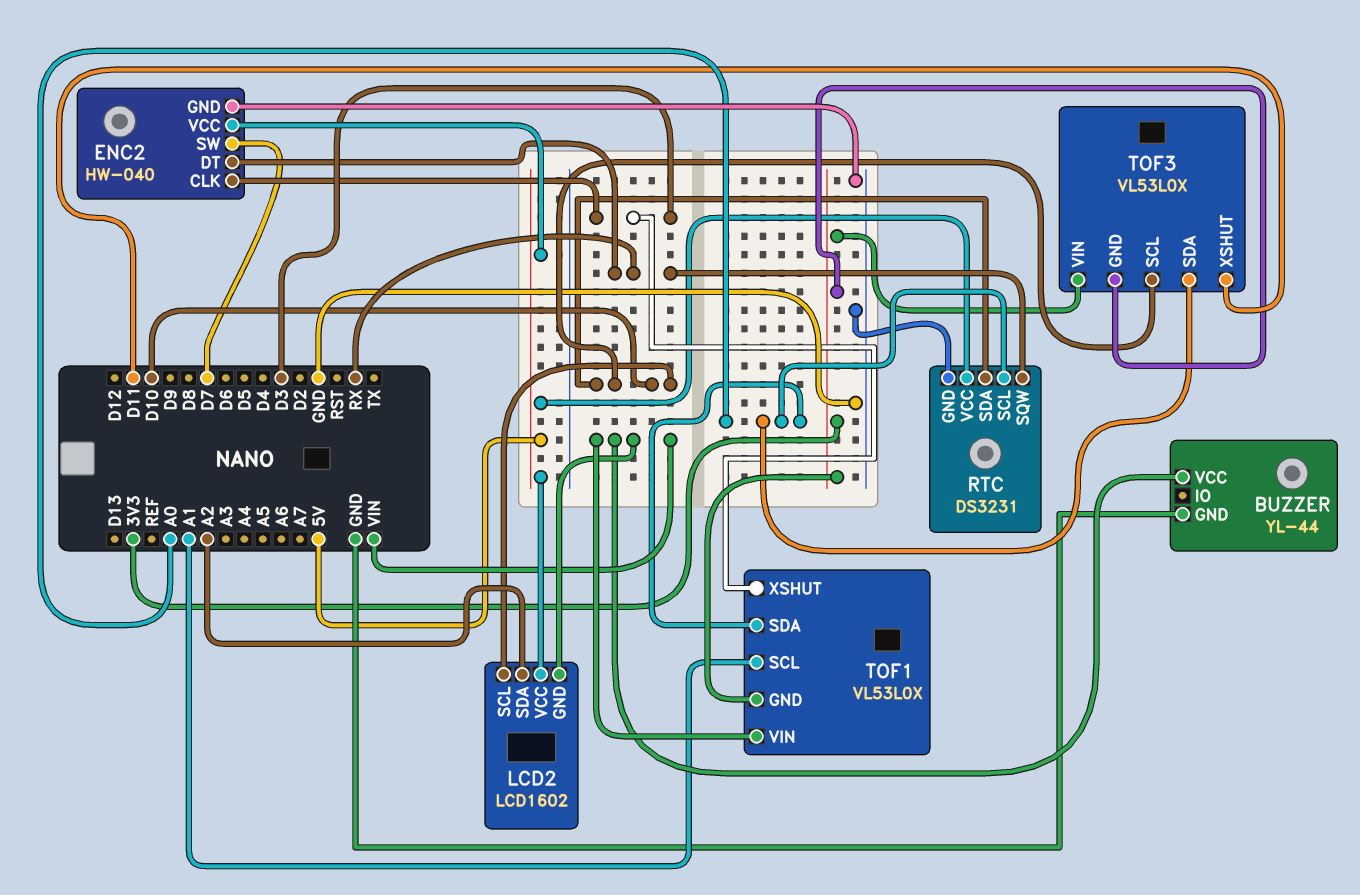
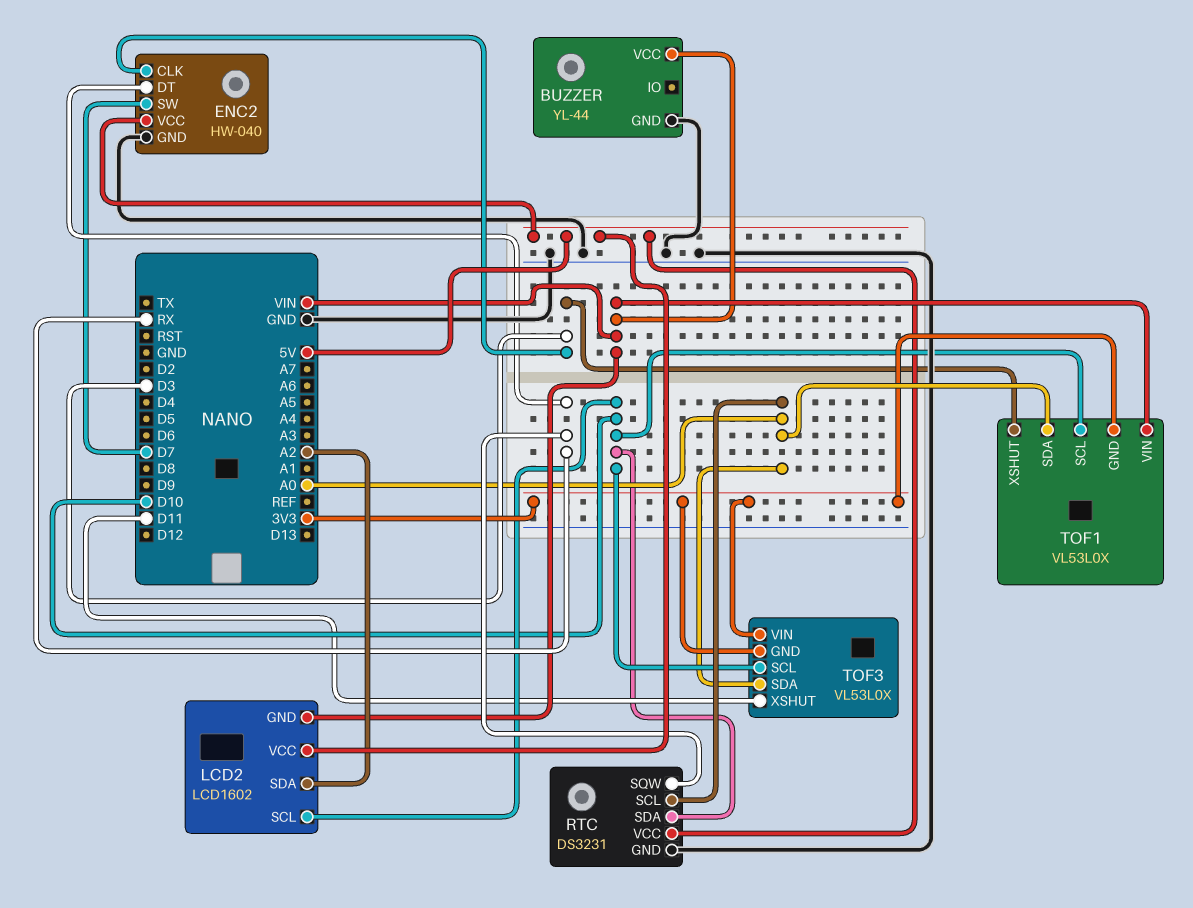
TOF1 pin SCL: A1 -> D10

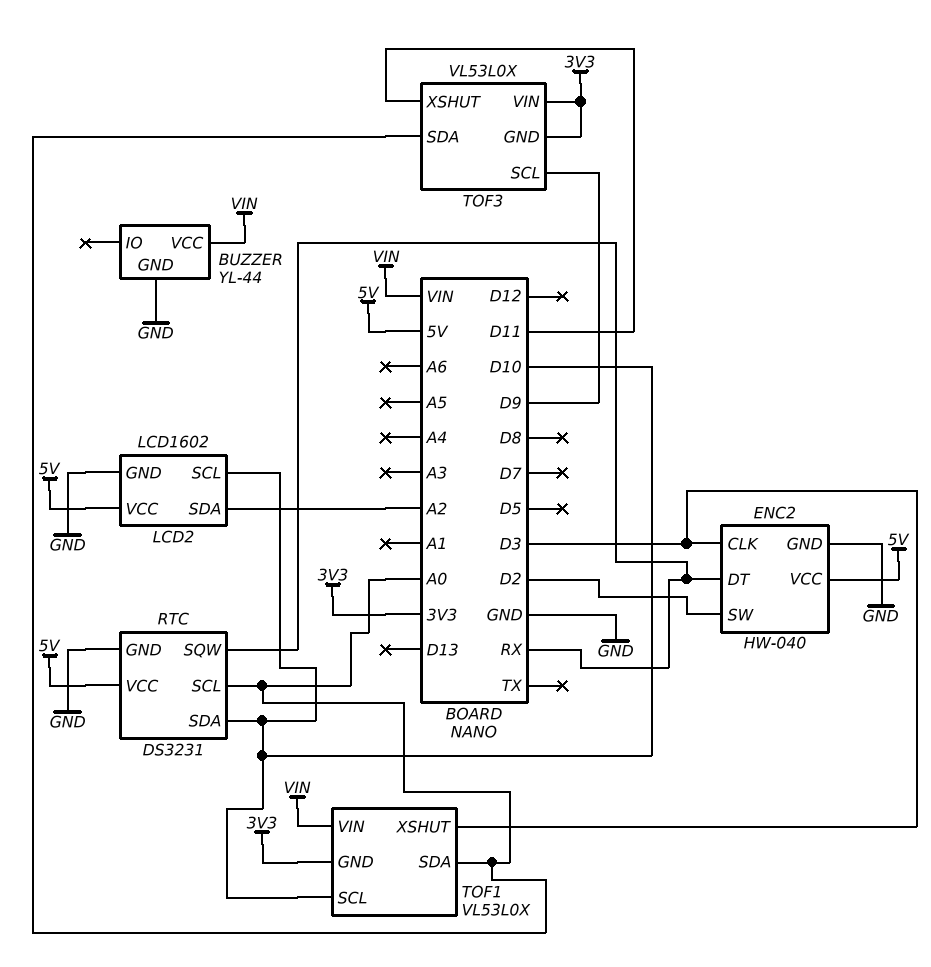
ENC2 pin SW: D7 -> D2
LCD2 pin GND: VIN -> GND
TOF3 pin SCL: D10 -> D9

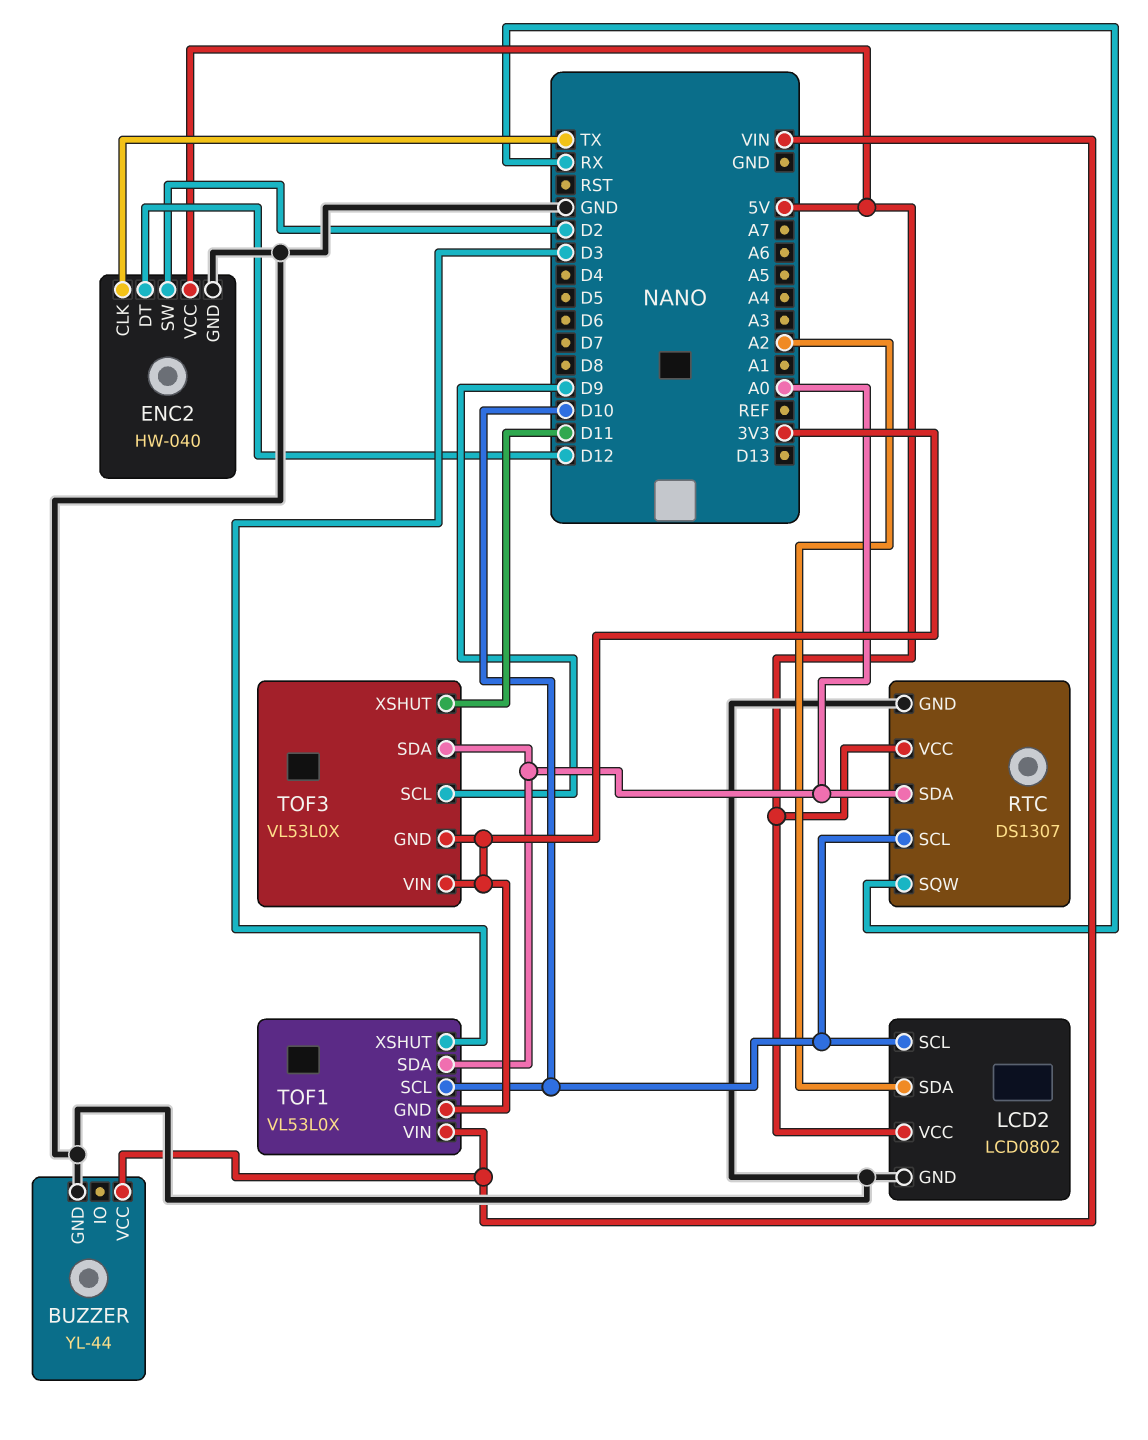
ENC2 pin CLK: D3 -> TX
ENC2 pin DT: RX -> D12
LCD2: LCD1602 -> LCD0802
RTC: DS3231 -> DS1307
RTC pin SCL: A0 -> D10
RTC pin SDA: D10 -> A0

